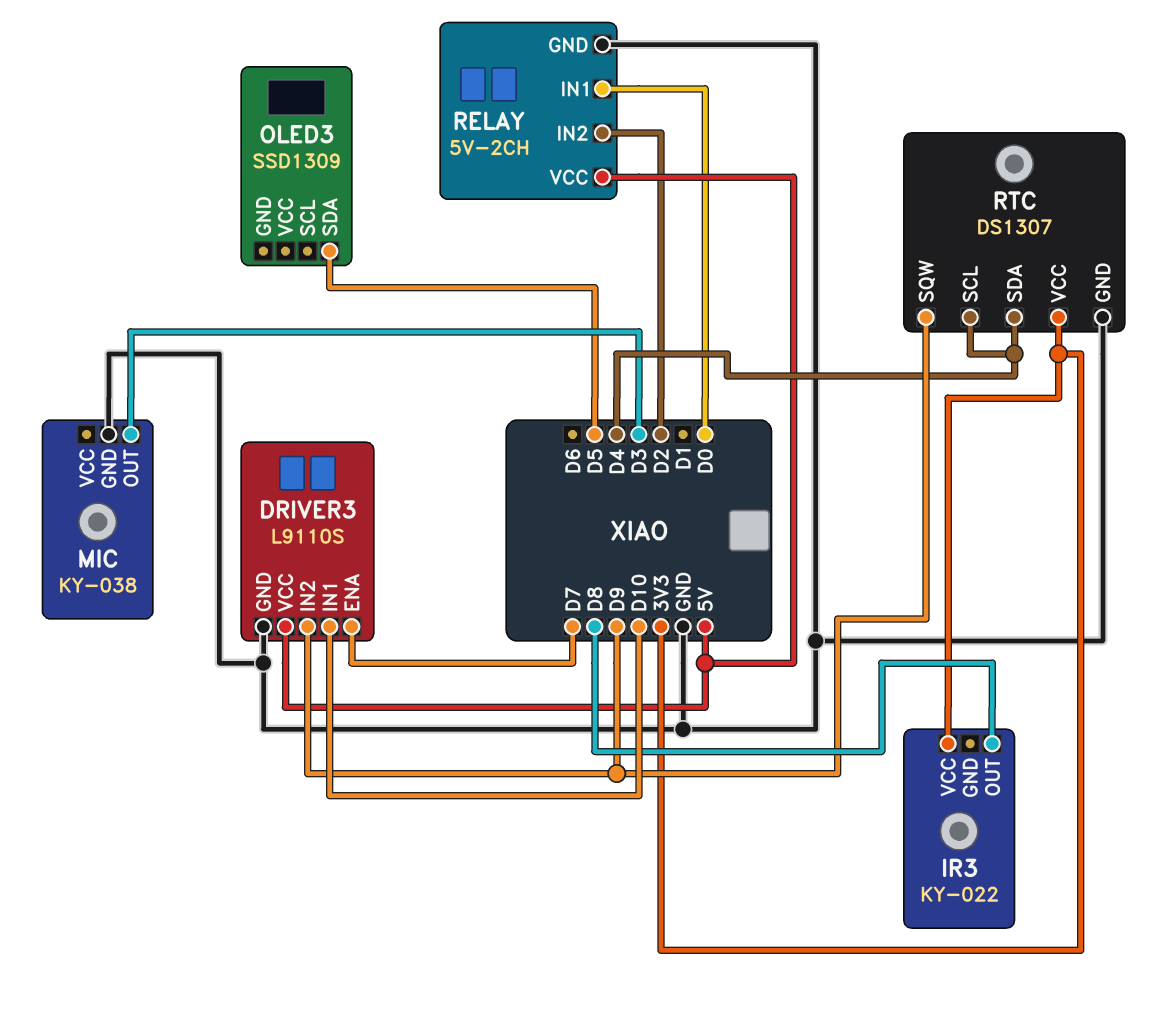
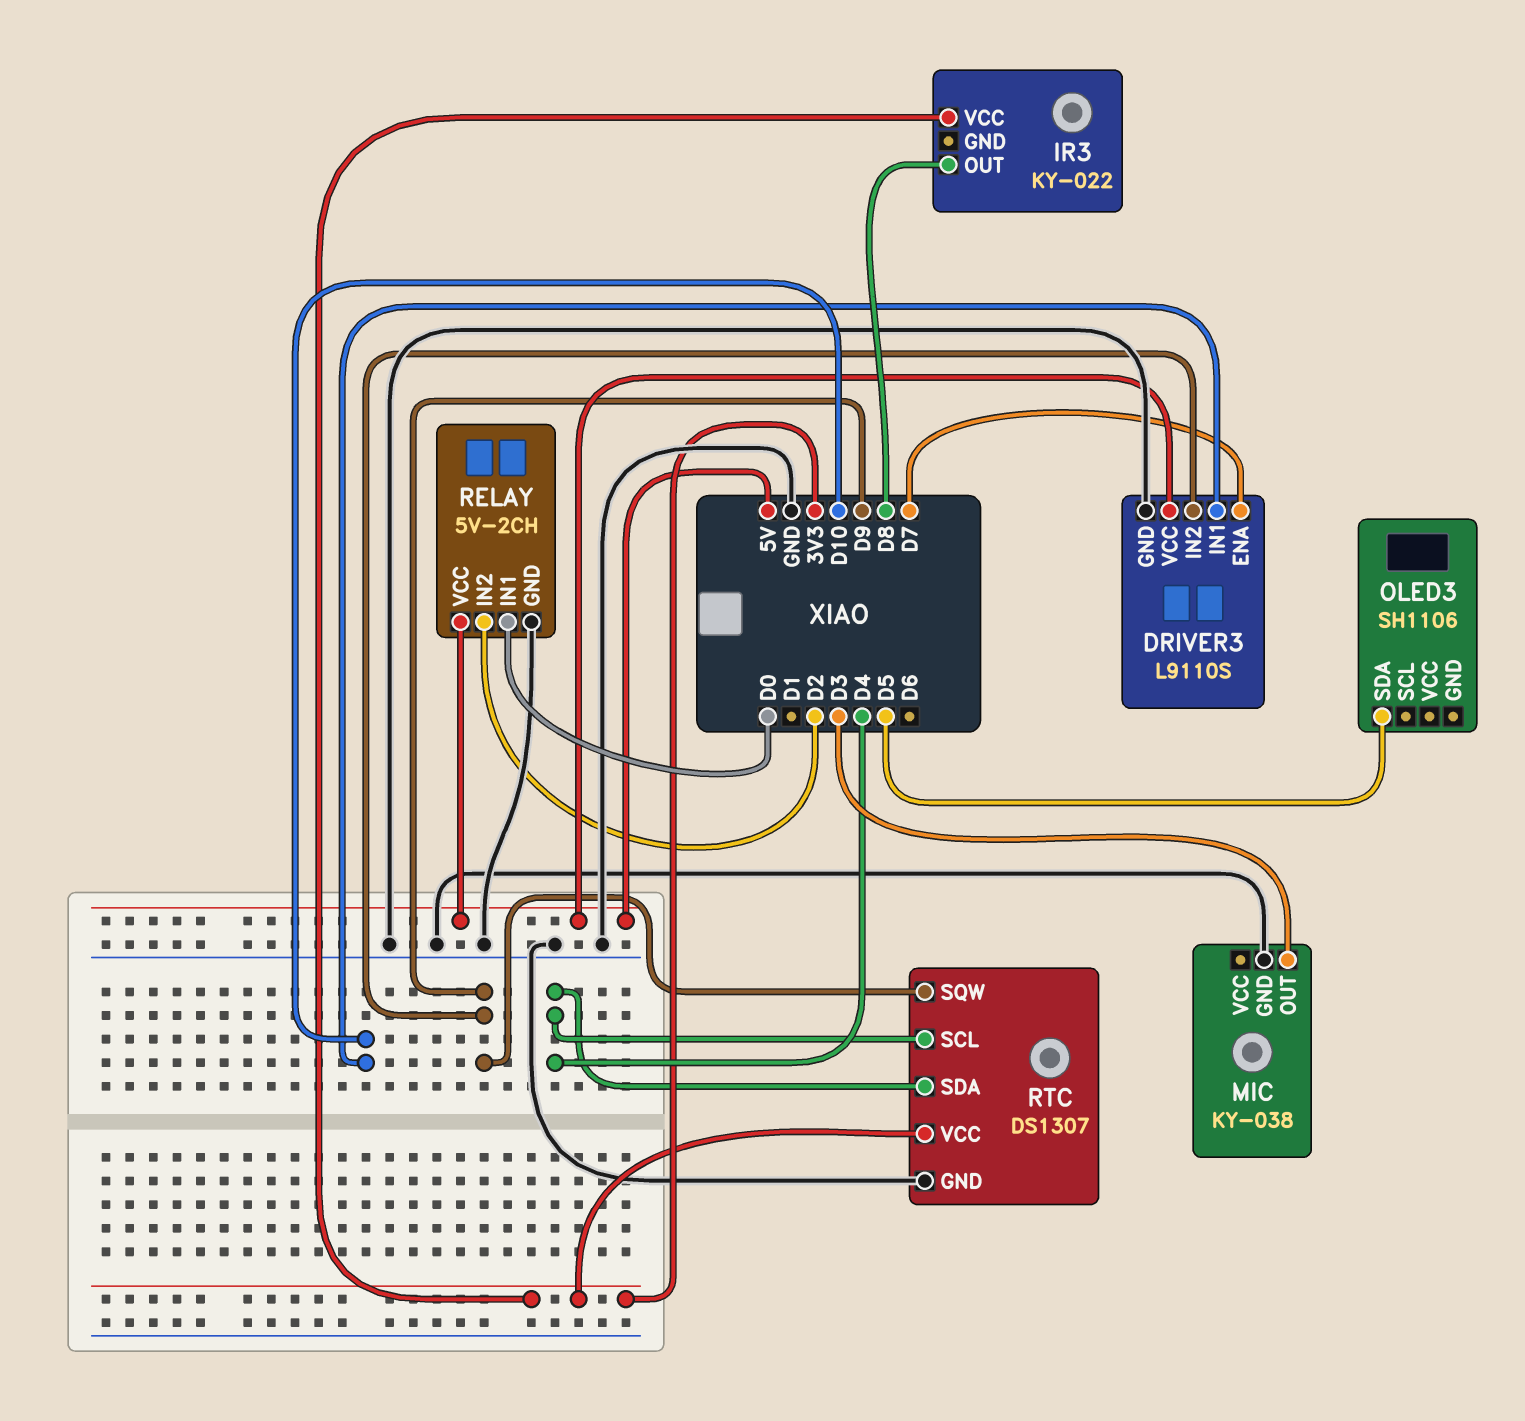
OLED3: SSD1309 -> SH1106

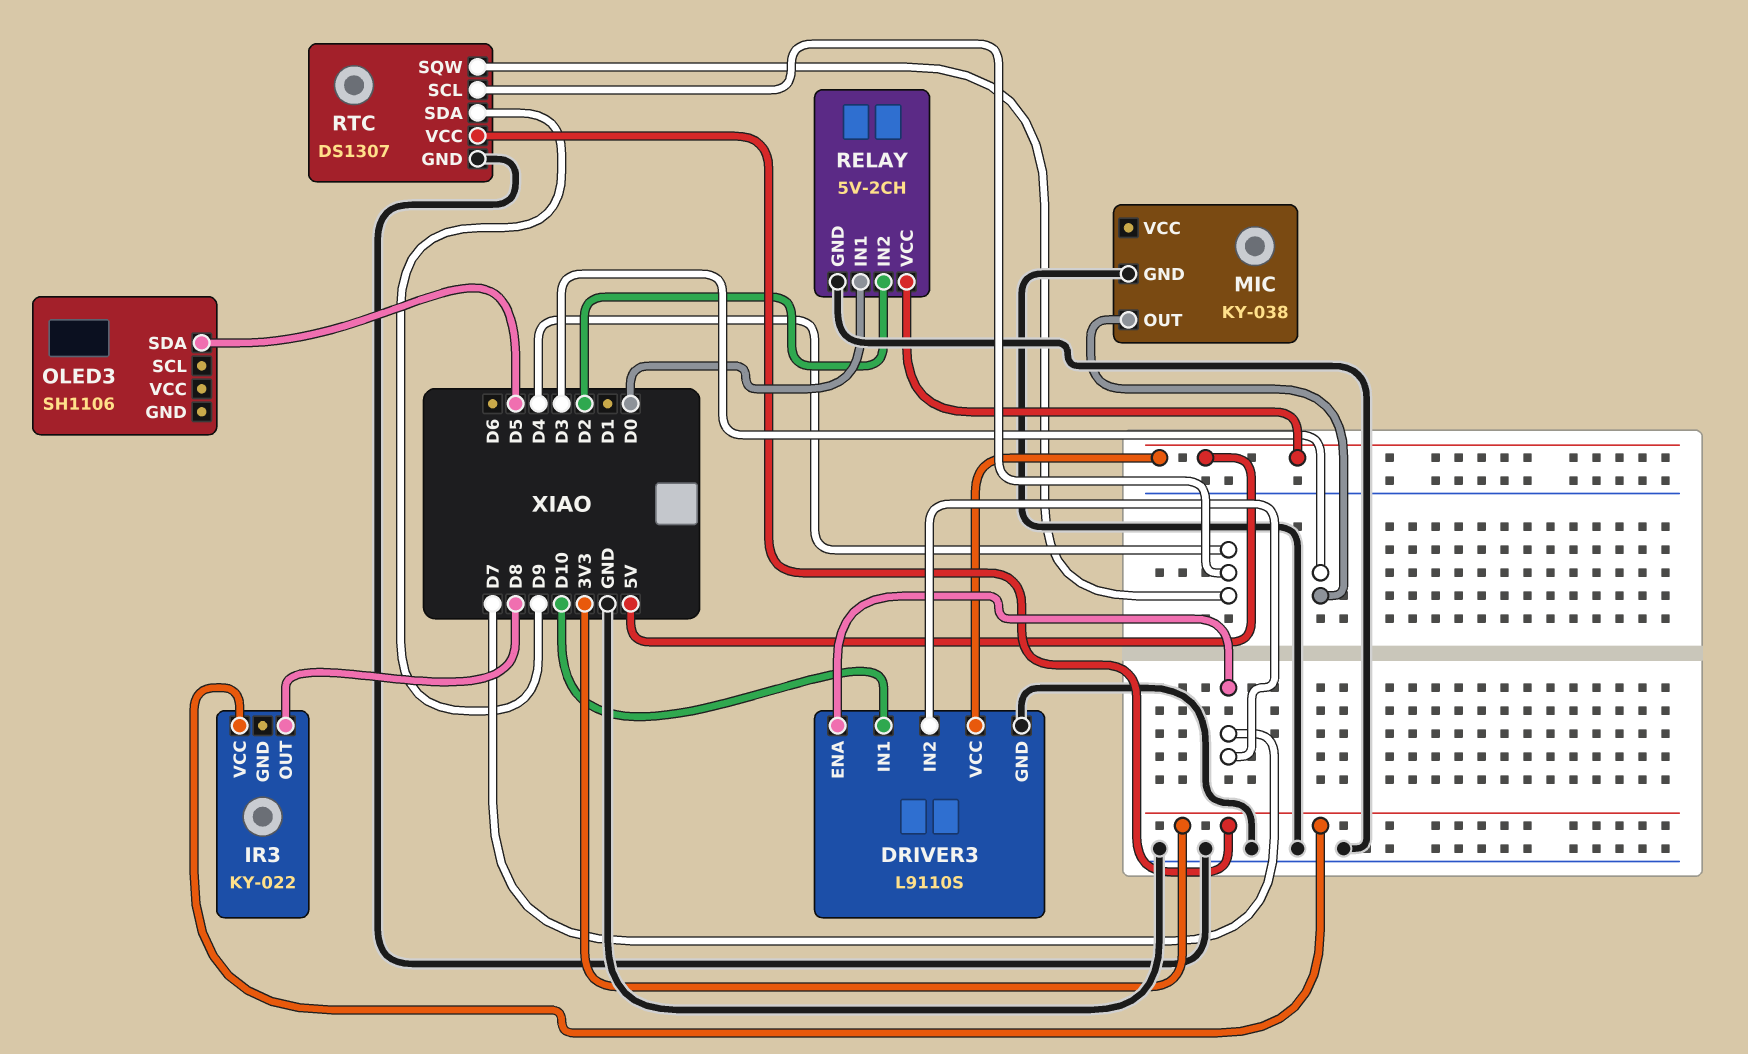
DRIVER3 pin IN2: D9 -> D7
RTC pin SDA: D4 -> D9
RTC pin SQW: D9 -> D4

